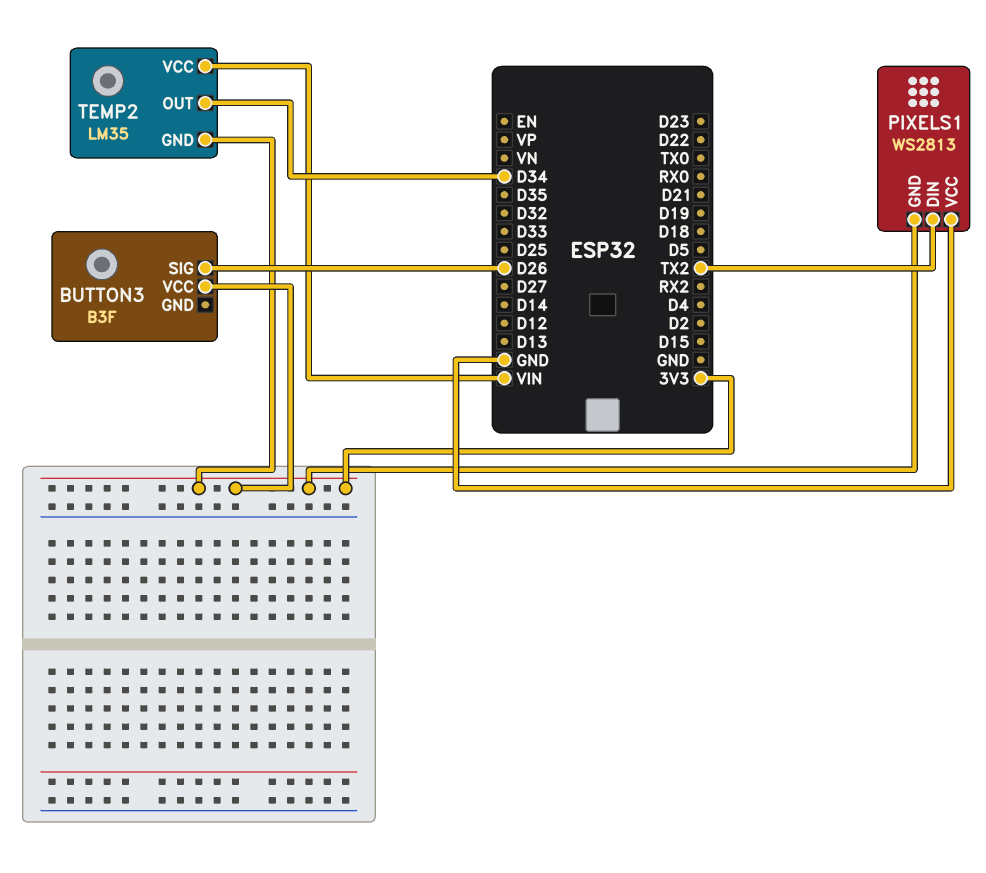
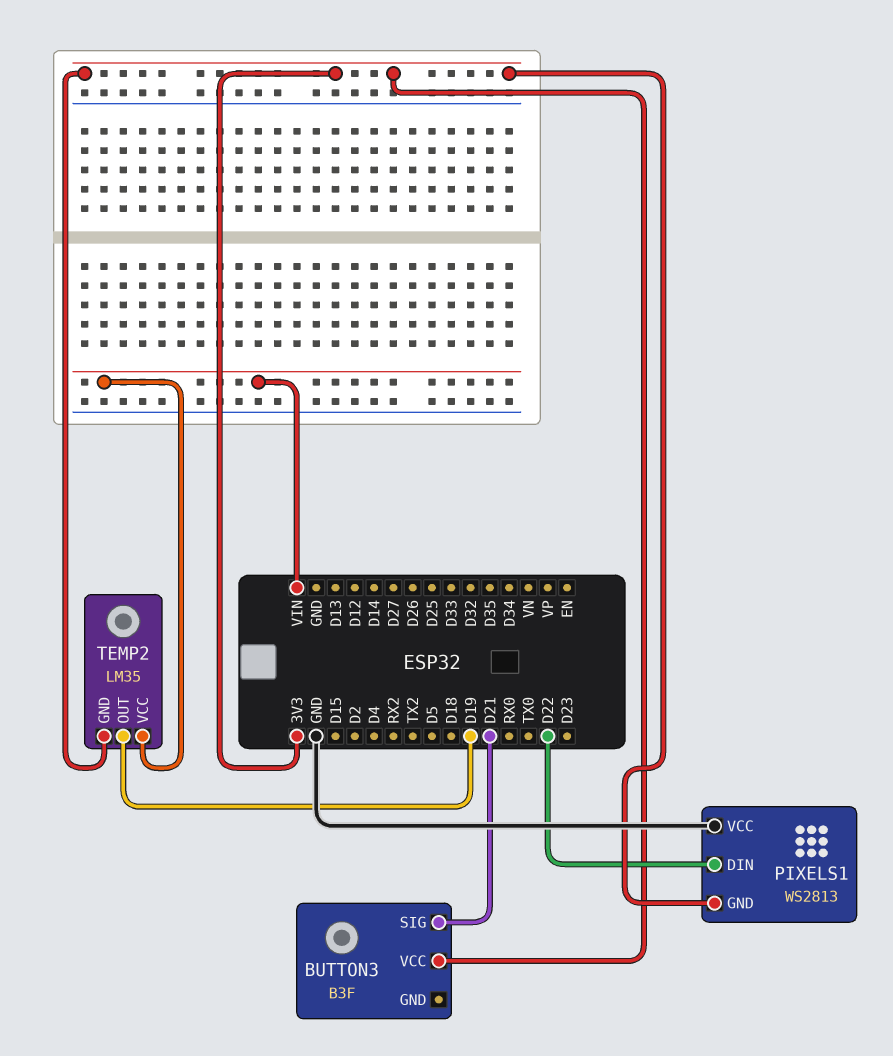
BUTTON3 pin SIG: D26 -> D21
PIXELS1 pin DIN: TX2 -> D22
TEMP2 pin OUT: D34 -> D19

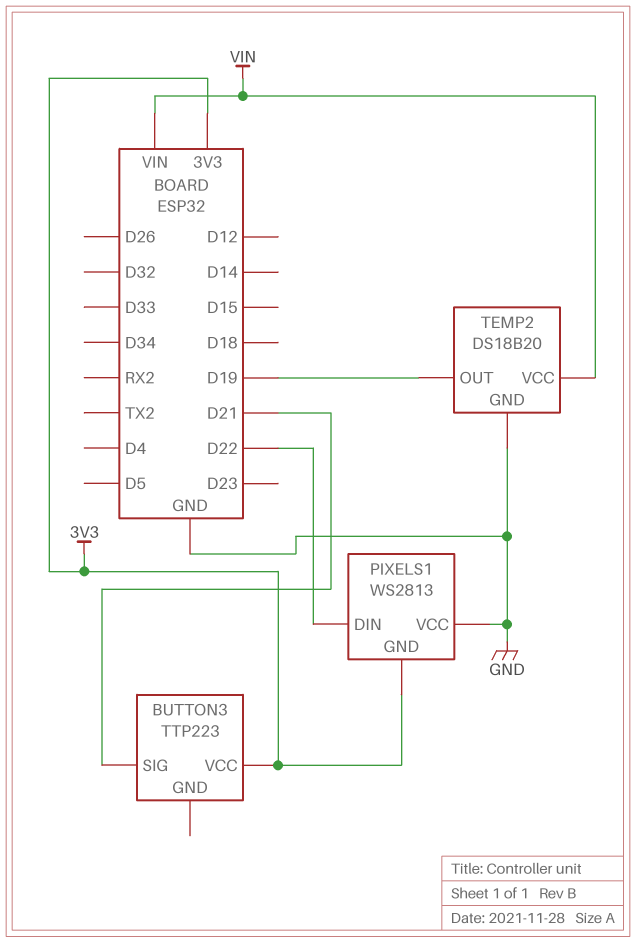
BUTTON3: B3F -> TTP223
TEMP2: LM35 -> DS18B20
TEMP2 pin GND: 3V3 -> GND

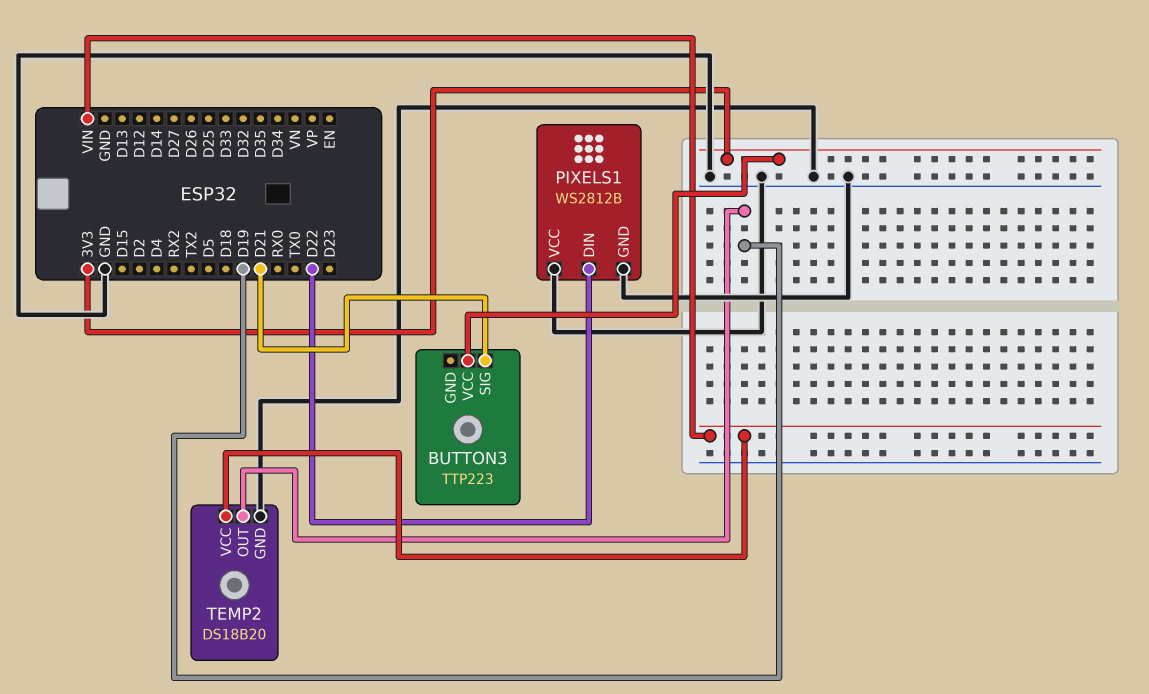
PIXELS1: WS2813 -> WS2812B
PIXELS1 pin GND: 3V3 -> GND

